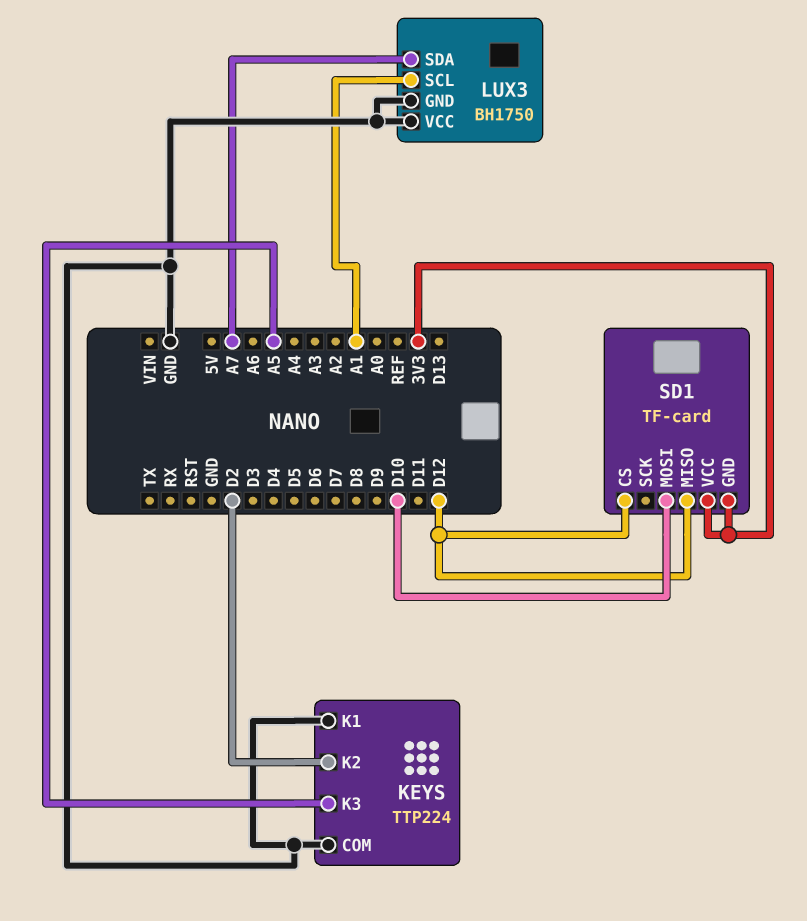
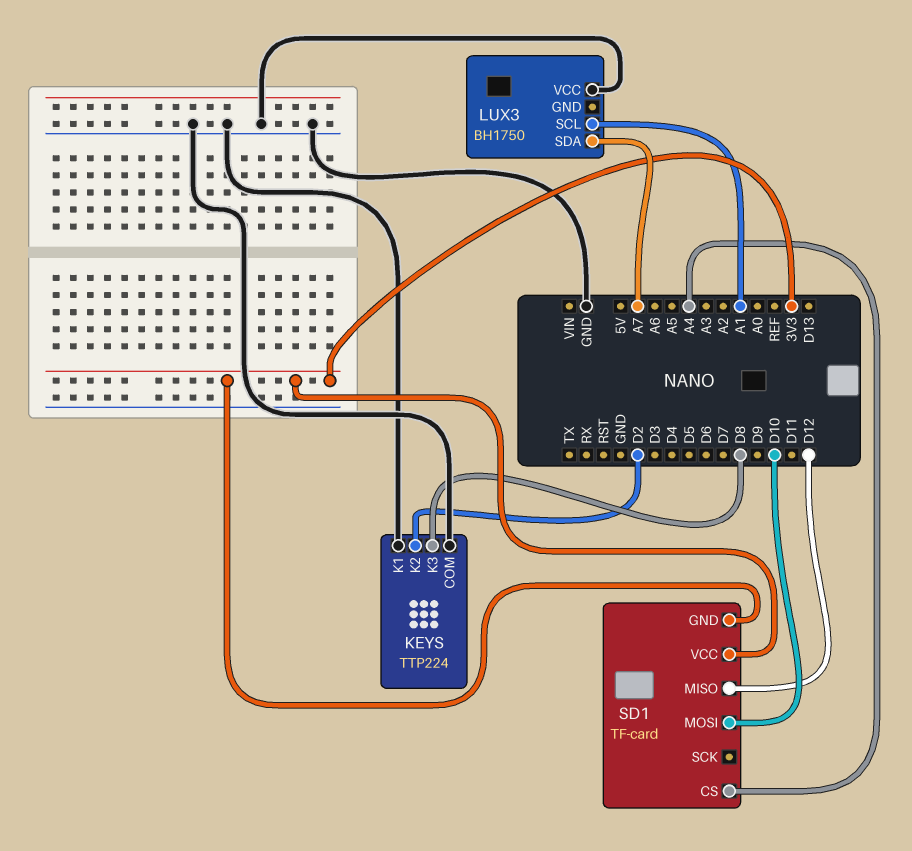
KEYS pin K3: A5 -> D8
LUX3 pin GND: GND -> none
SD1 pin CS: D12 -> A4

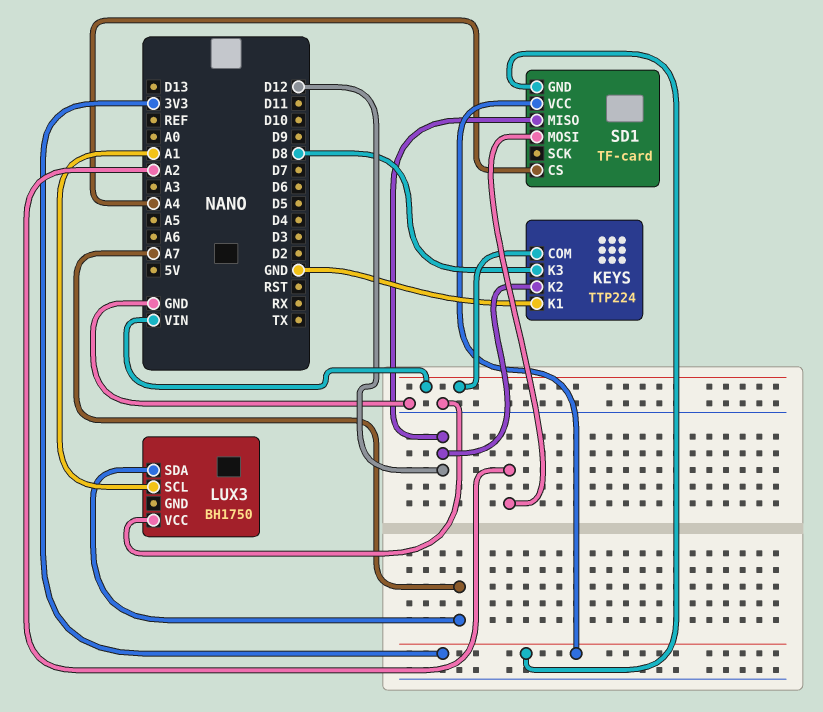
KEYS pin COM: GND -> VIN
KEYS pin K2: D2 -> D12
SD1 pin MOSI: D10 -> A2

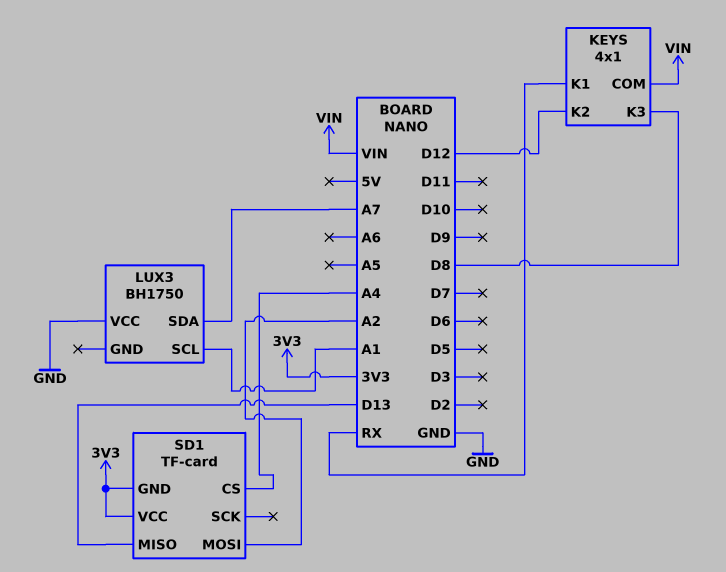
KEYS: TTP224 -> 4x1
KEYS pin K1: GND -> RX
SD1 pin MISO: D12 -> D13

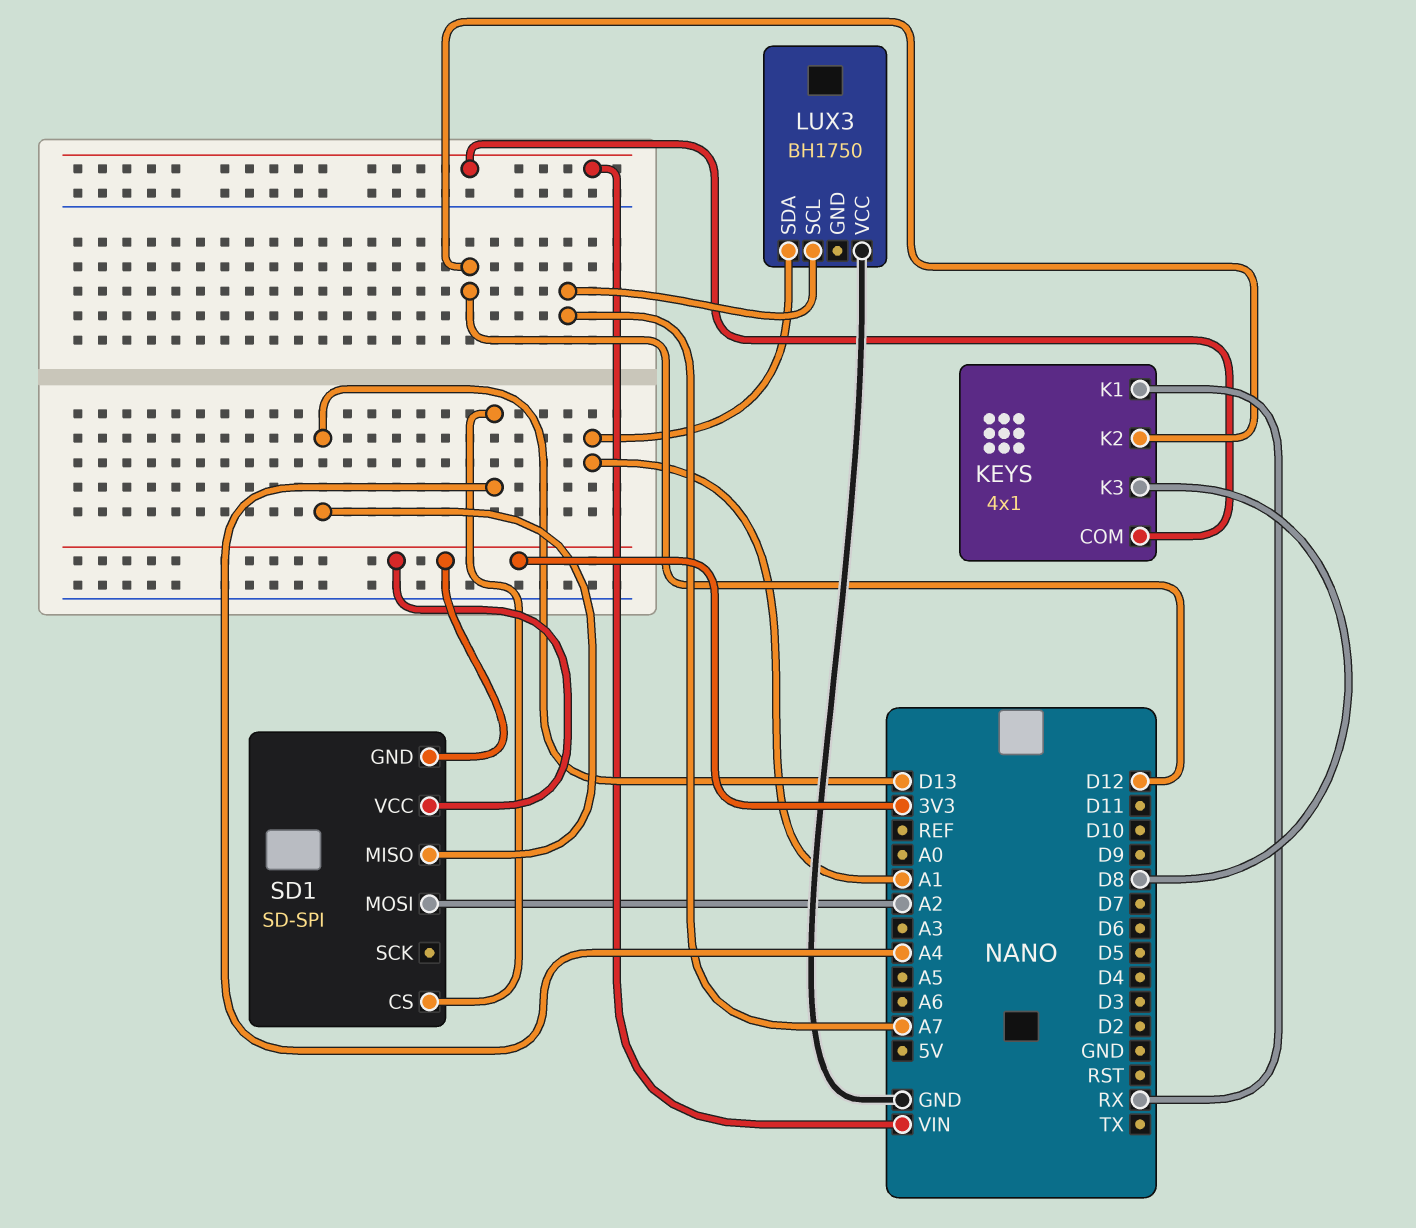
LUX3 pin SCL: A1 -> A7
LUX3 pin SDA: A7 -> A1
SD1: TF-card -> SD-SPI

